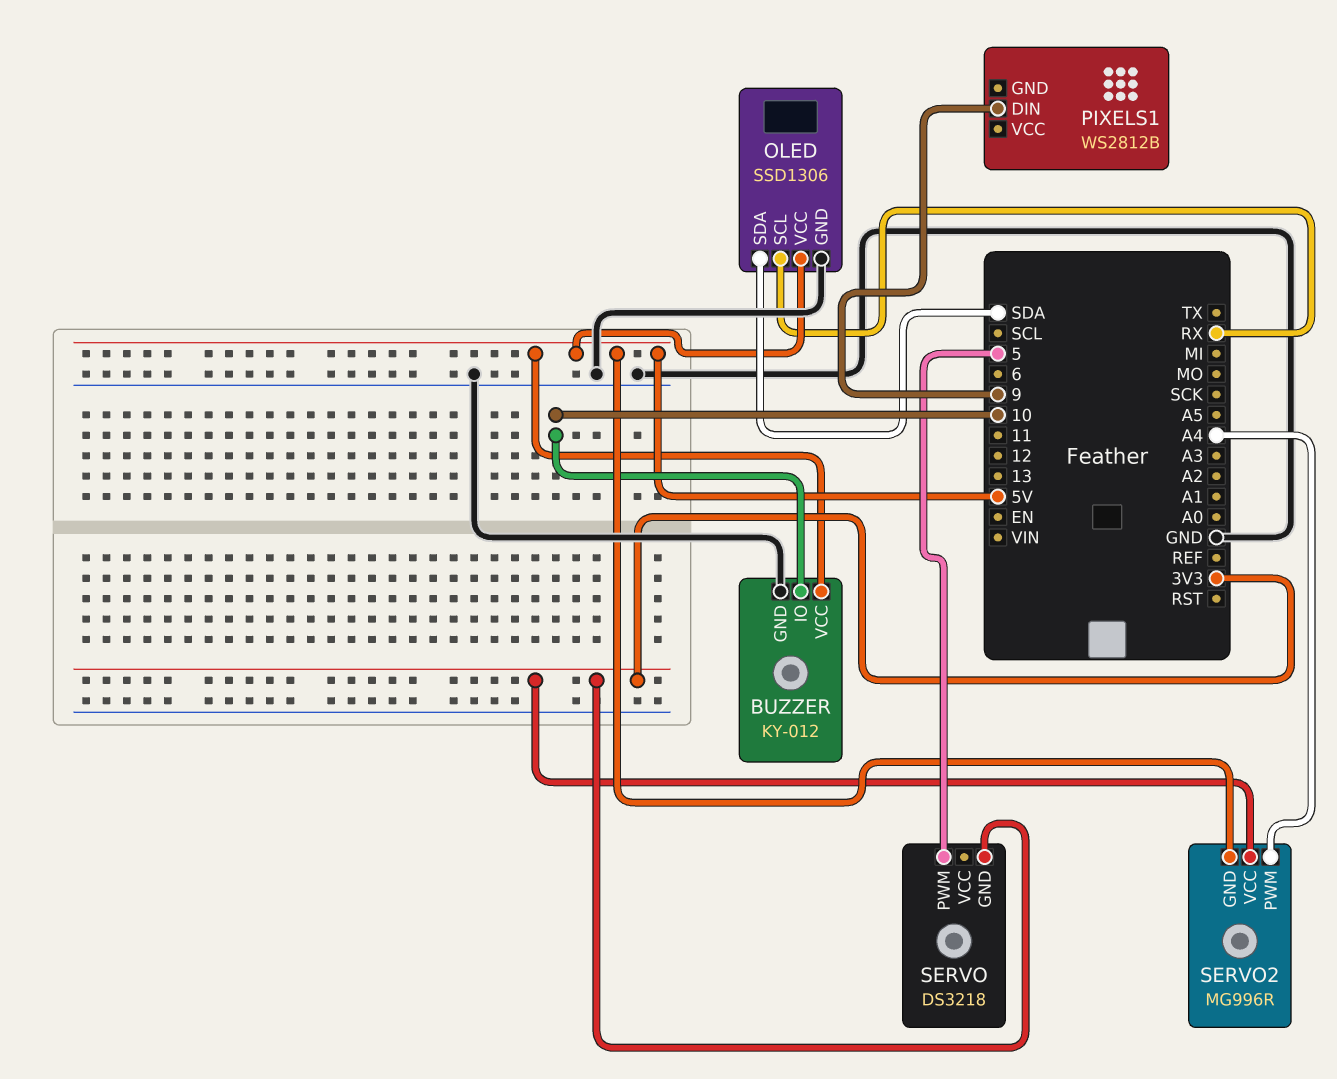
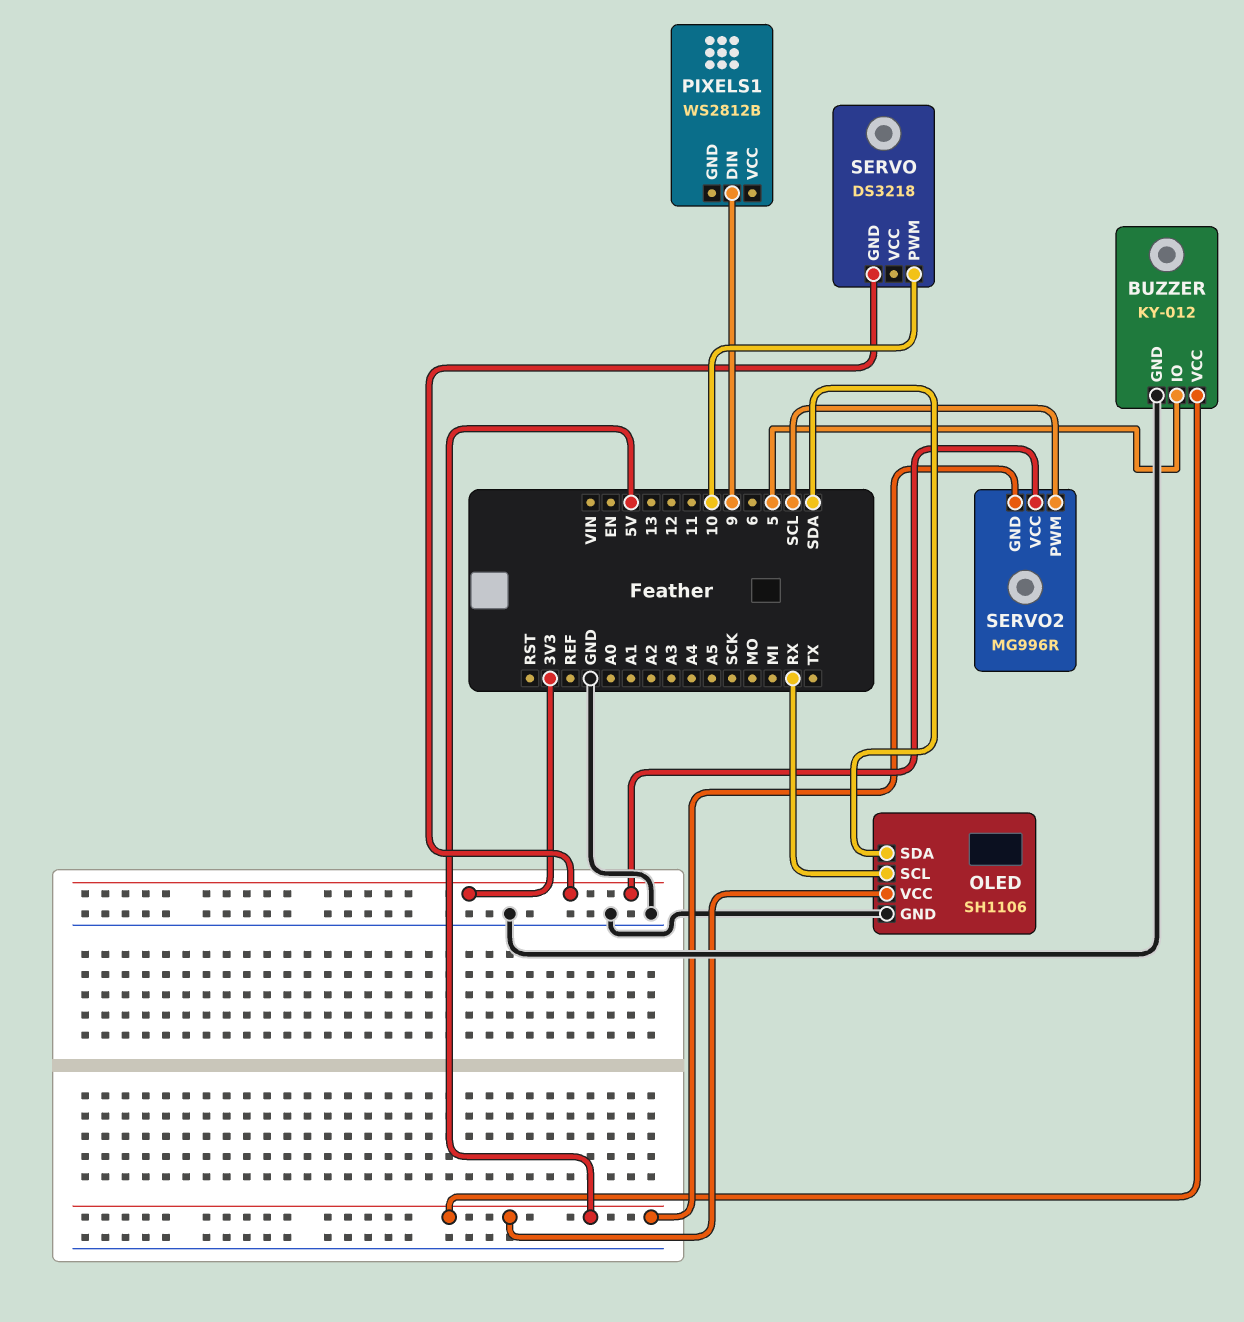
BUZZER pin IO: 10 -> 5
OLED: SSD1306 -> SH1106
SERVO pin PWM: 5 -> 10
SERVO2 pin PWM: A4 -> SCL

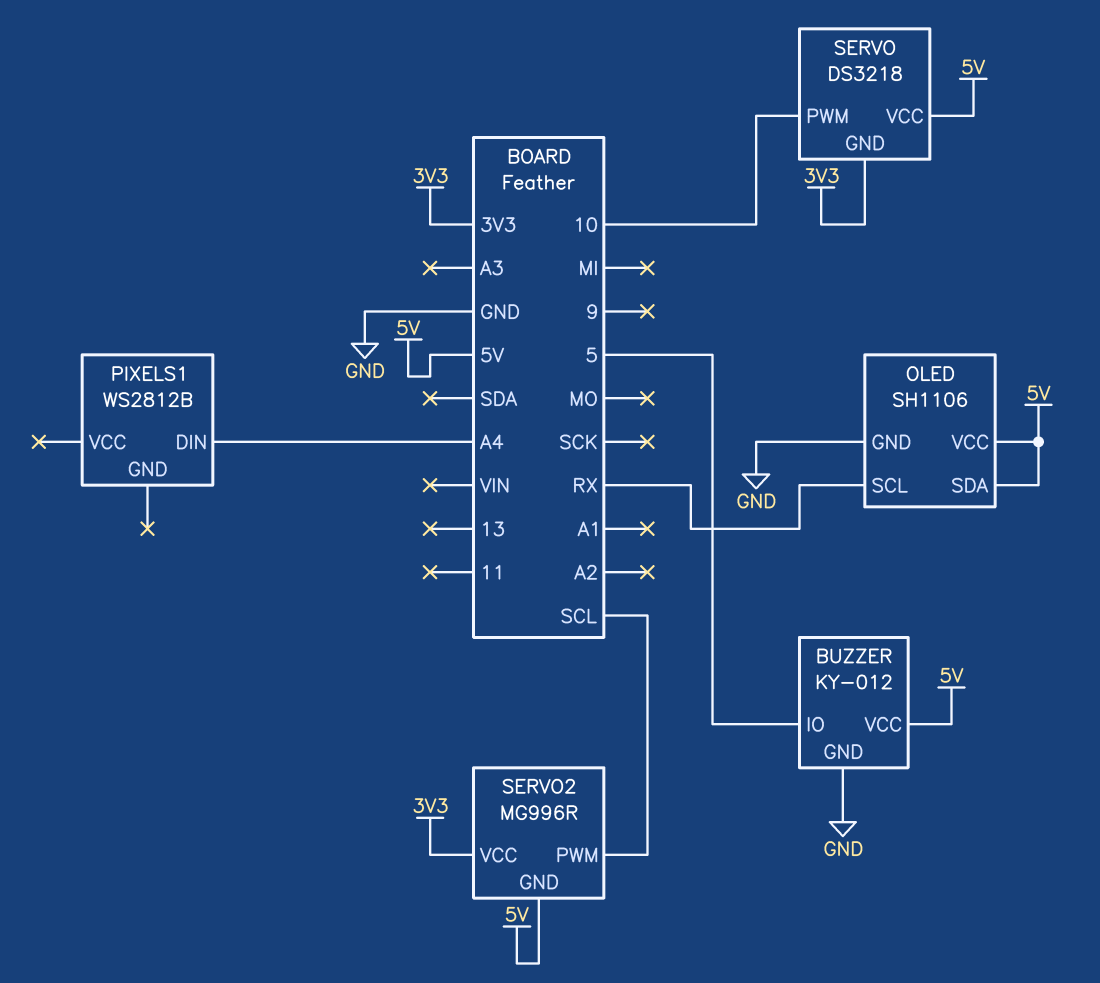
OLED pin SDA: SDA -> 5V
PIXELS1 pin DIN: 9 -> A4
SERVO pin VCC: none -> 5V

